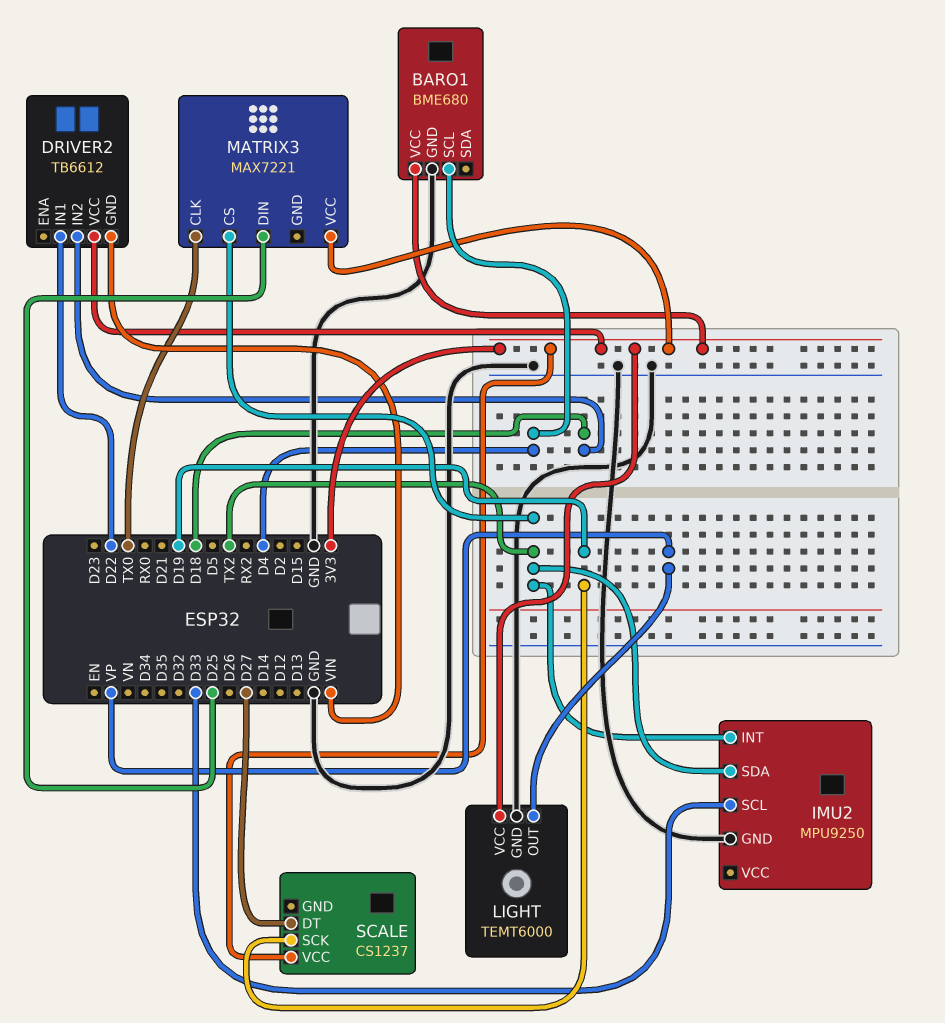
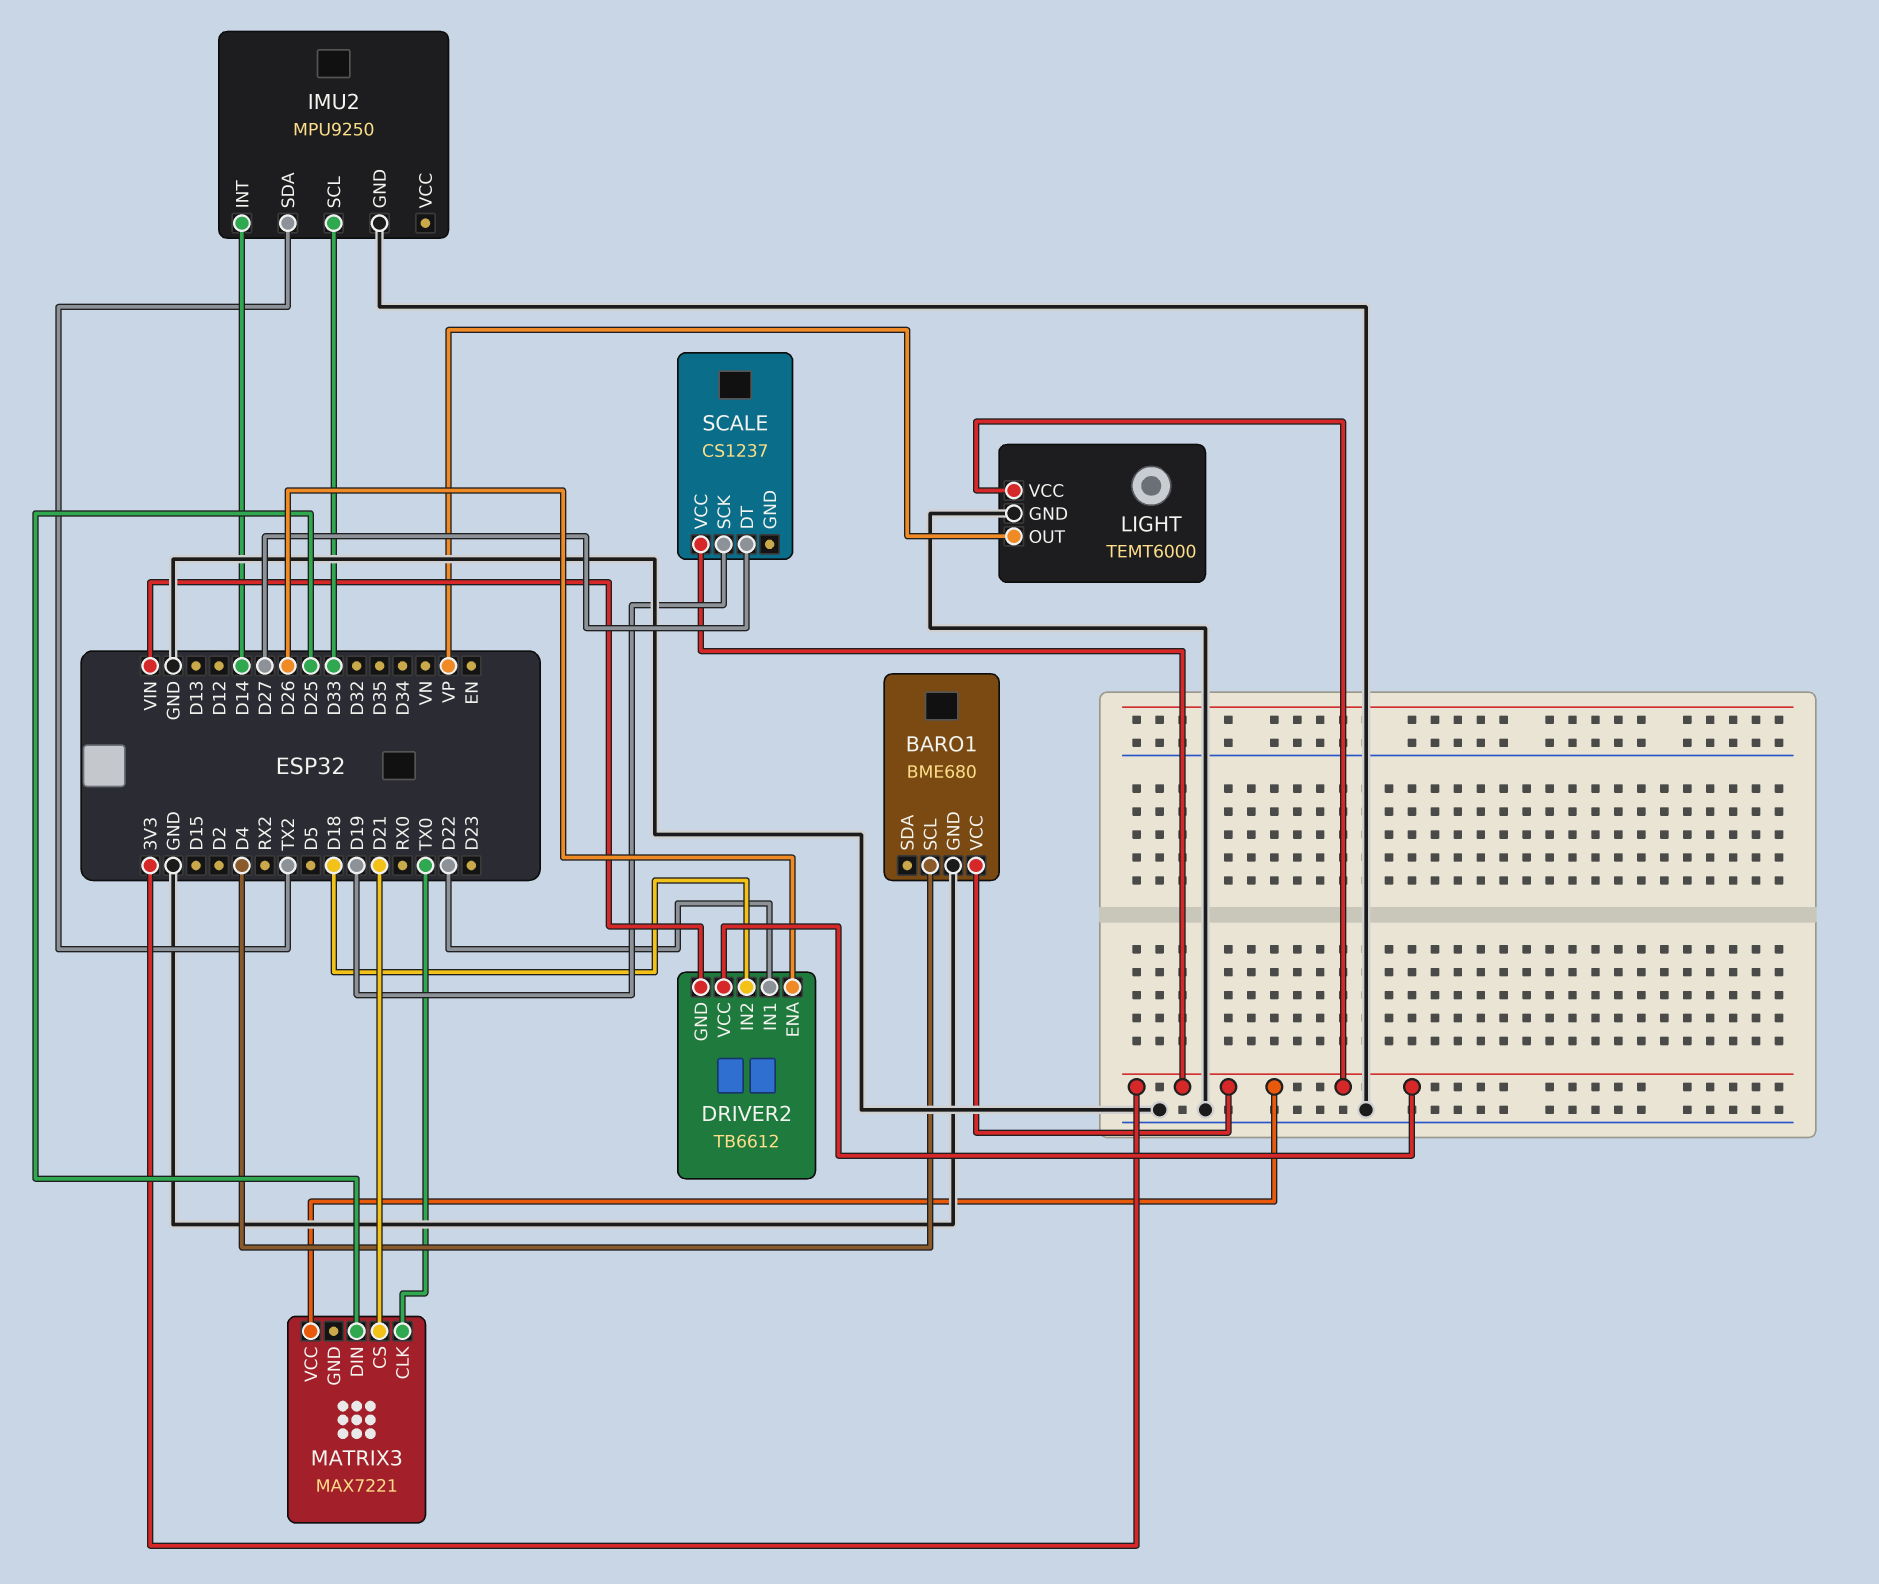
DRIVER2 pin ENA: none -> D26
IMU2 pin INT: TX2 -> D14
MATRIX3 pin CS: TX2 -> D21

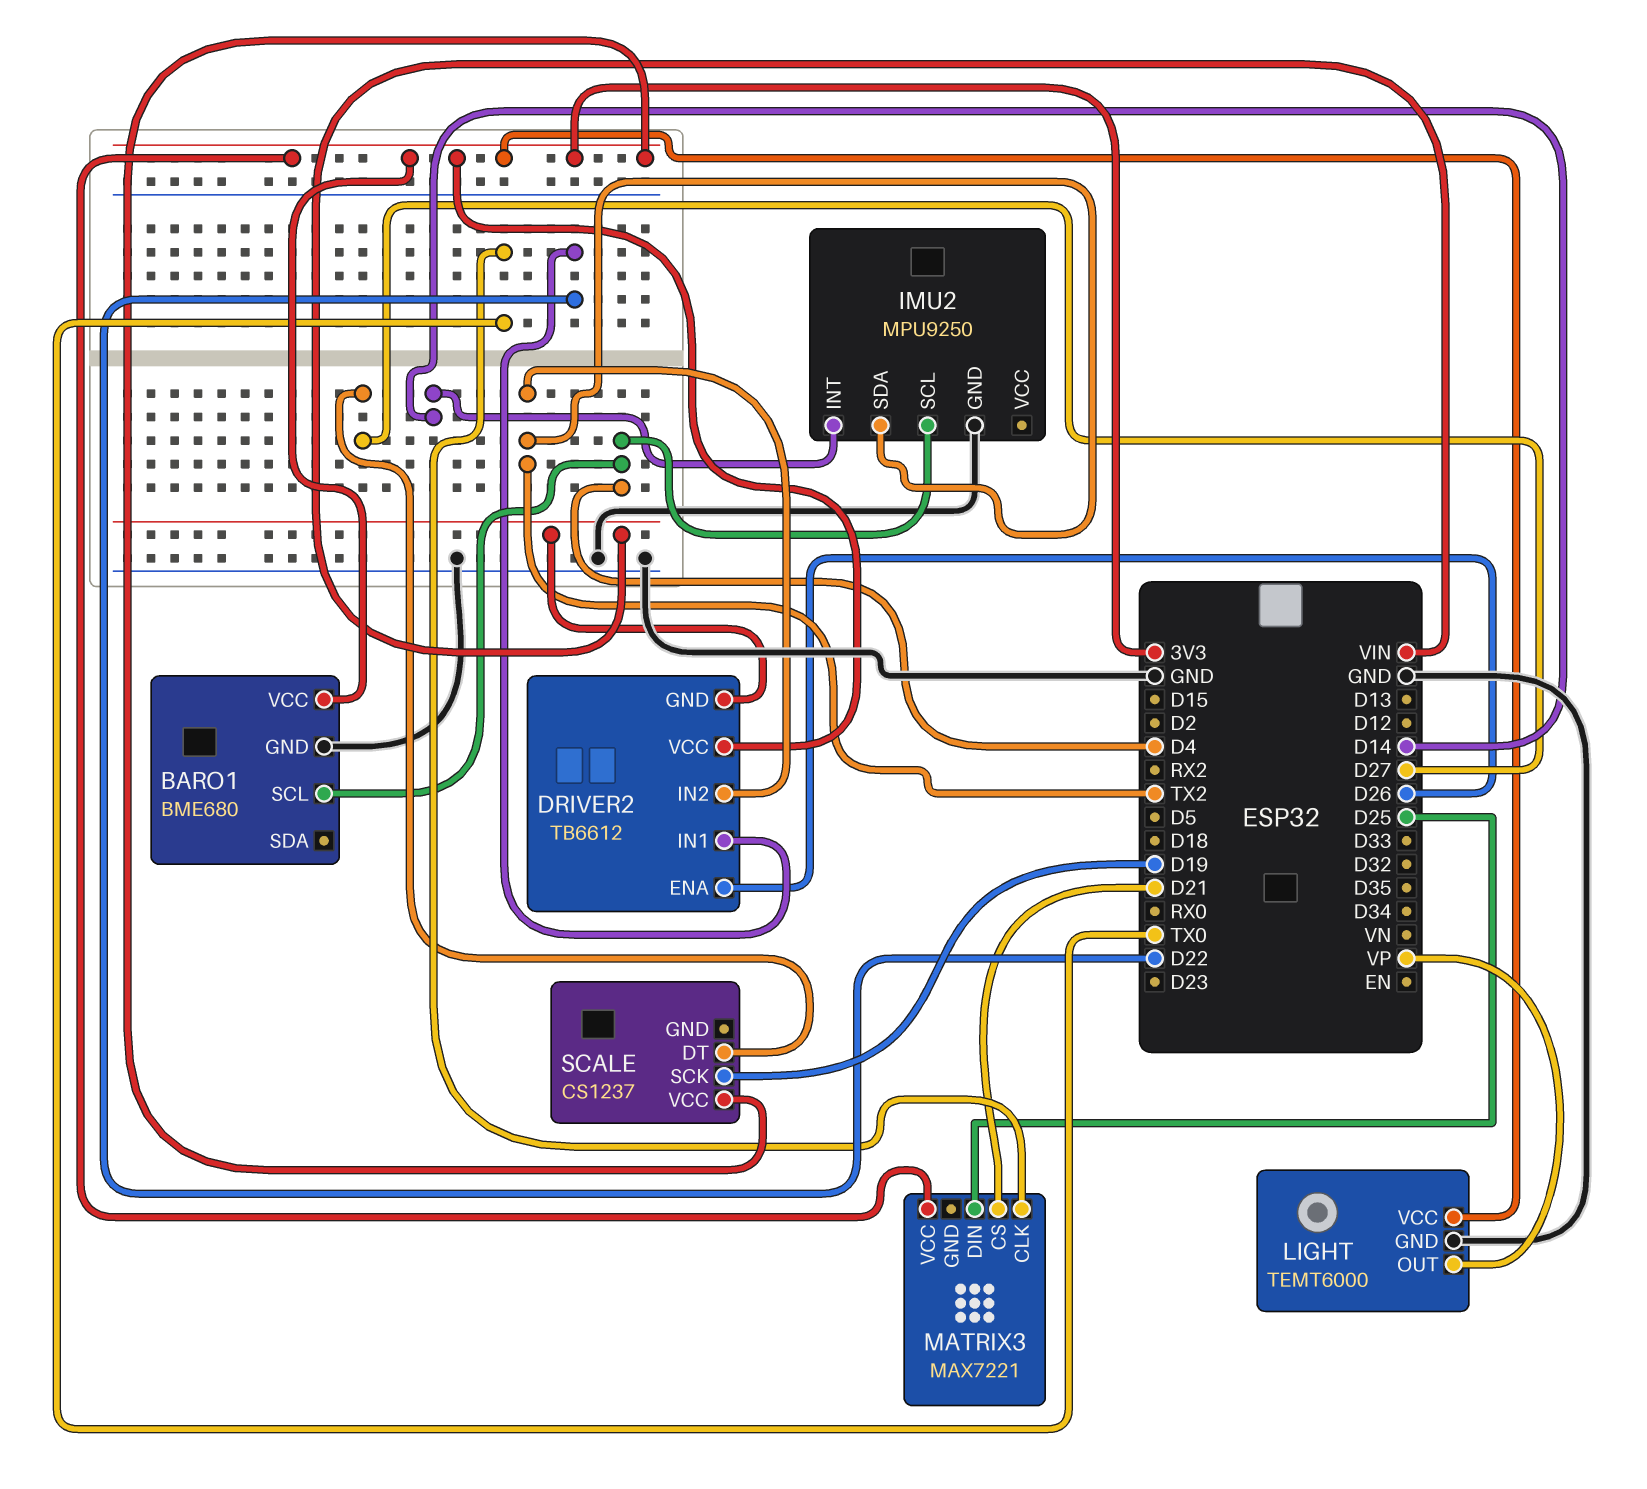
DRIVER2 pin IN2: D18 -> TX2
IMU2 pin SCL: D33 -> D4

